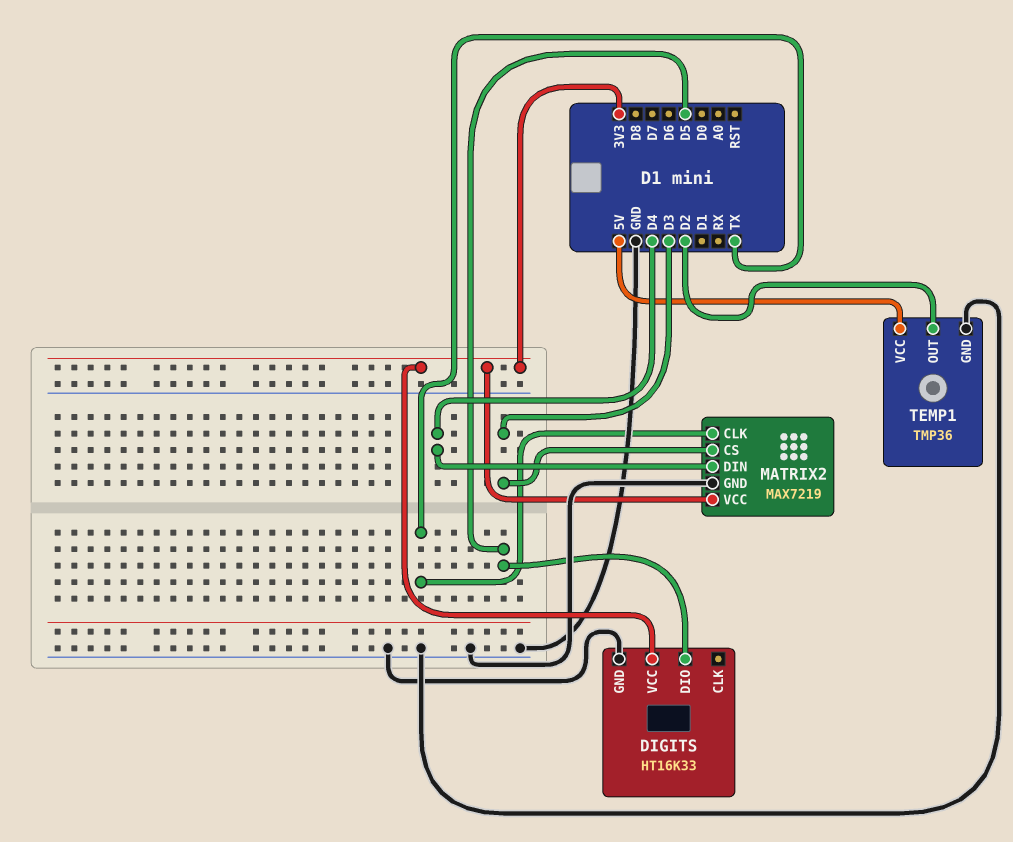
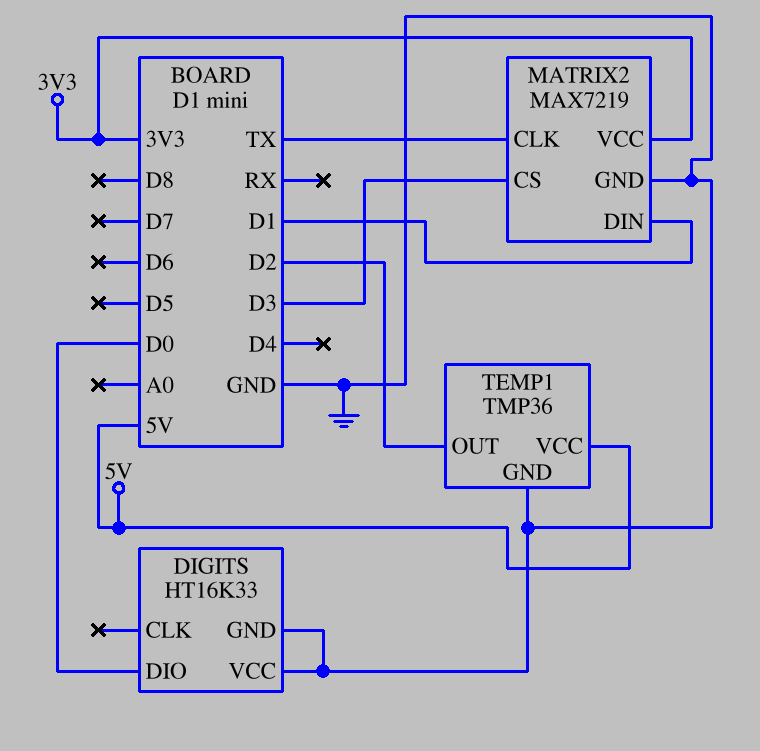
DIGITS pin DIO: D5 -> D0
DIGITS pin VCC: 3V3 -> GND
MATRIX2 pin DIN: D4 -> D1

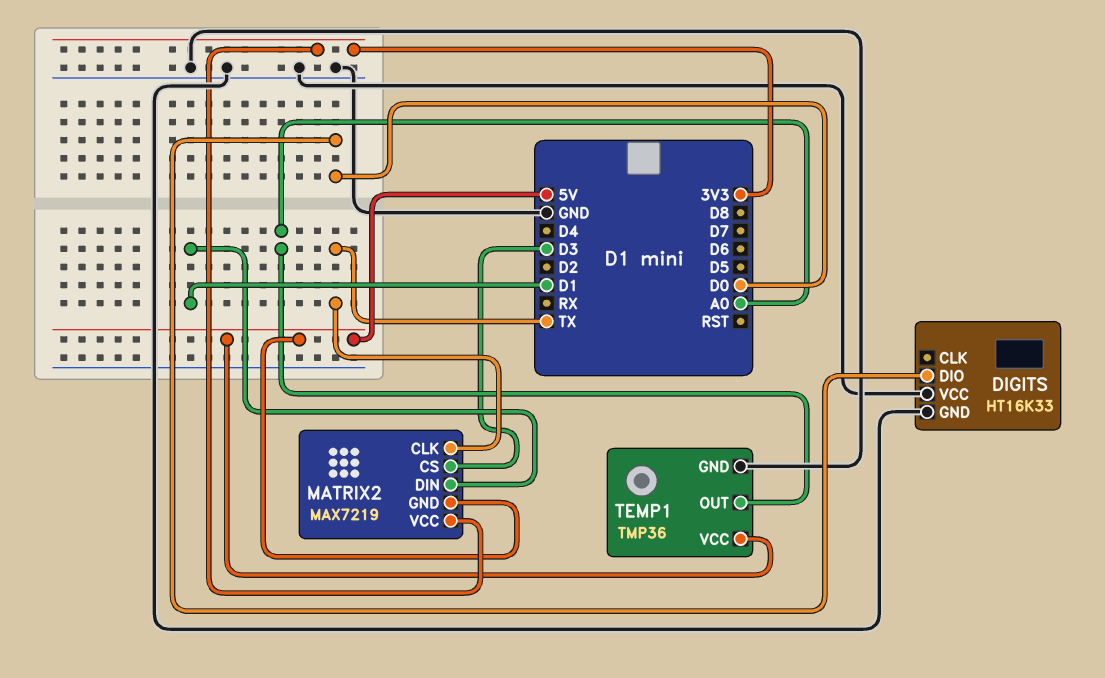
MATRIX2 pin GND: GND -> 5V
TEMP1 pin OUT: D2 -> A0

